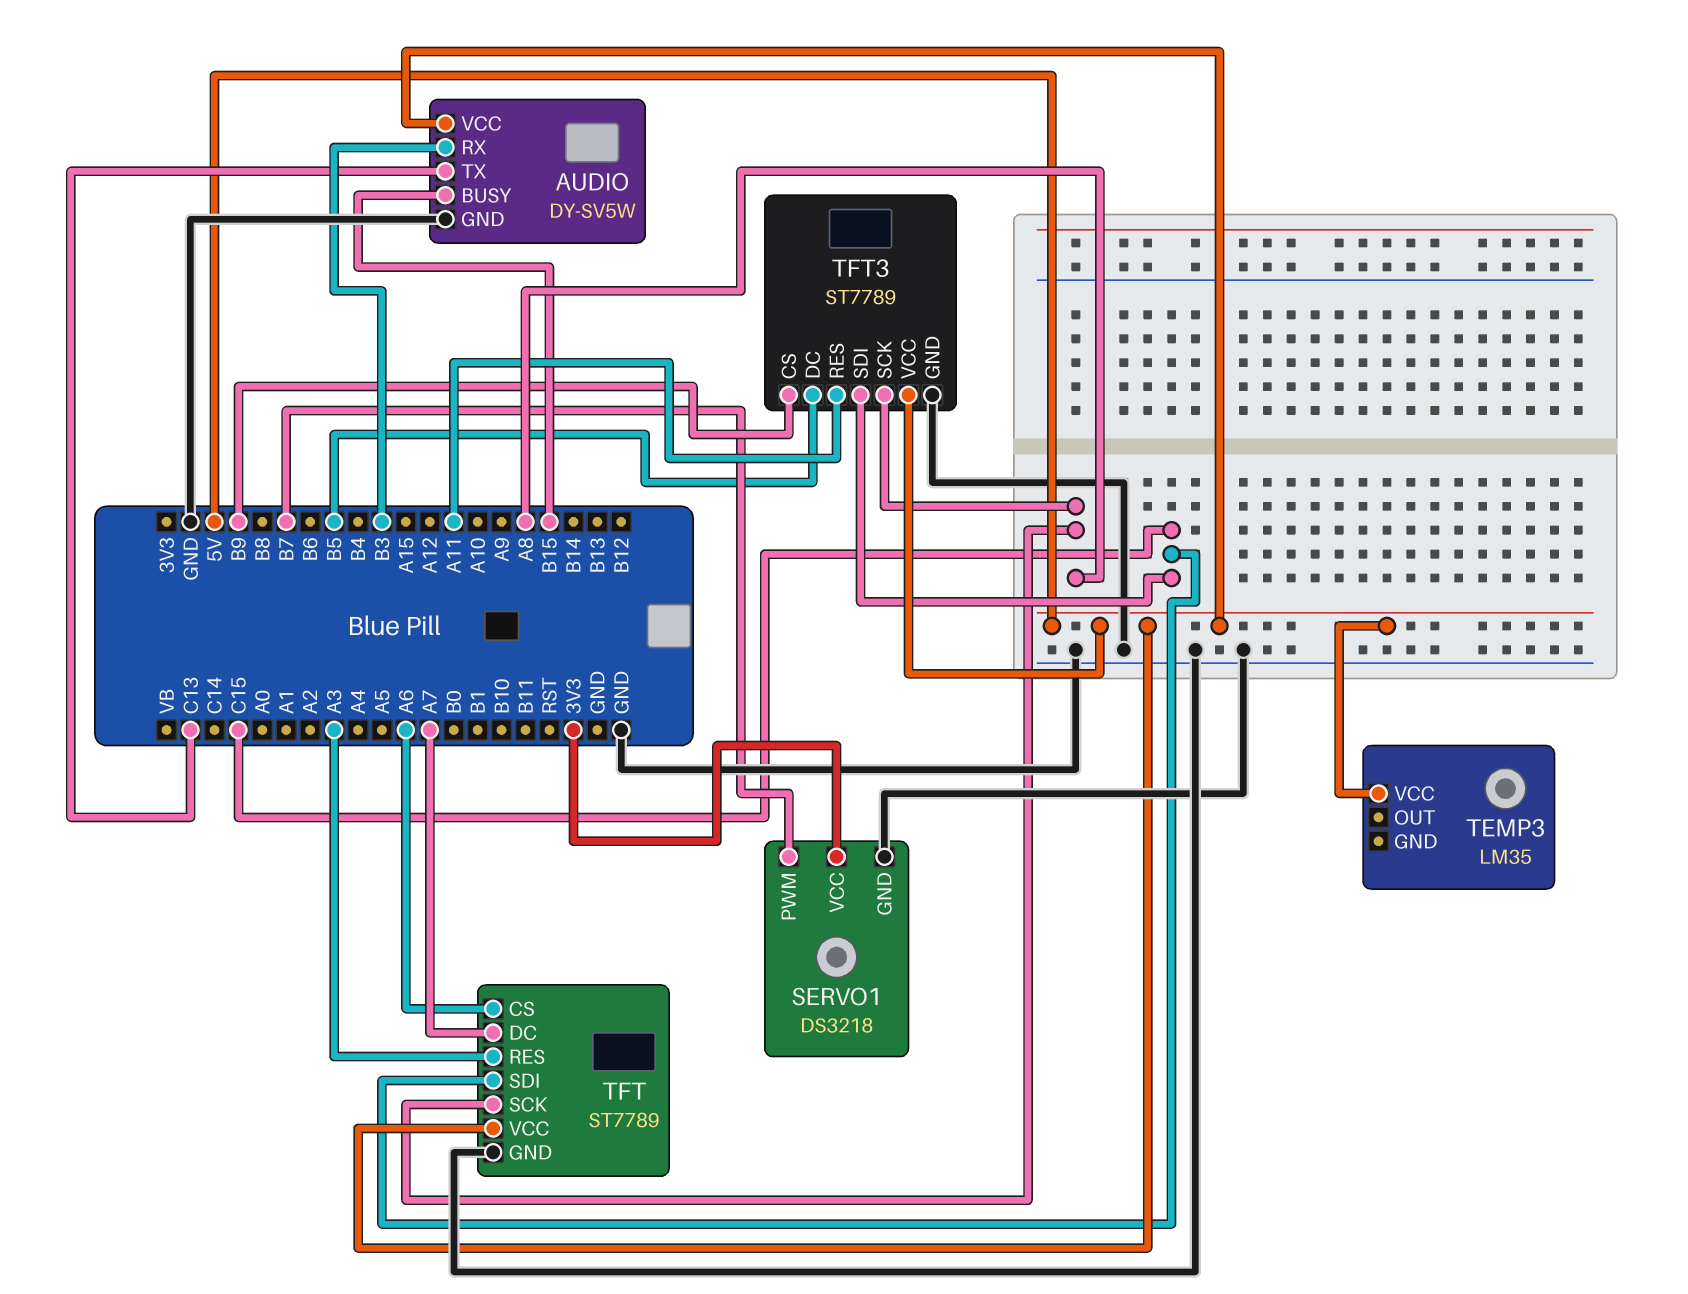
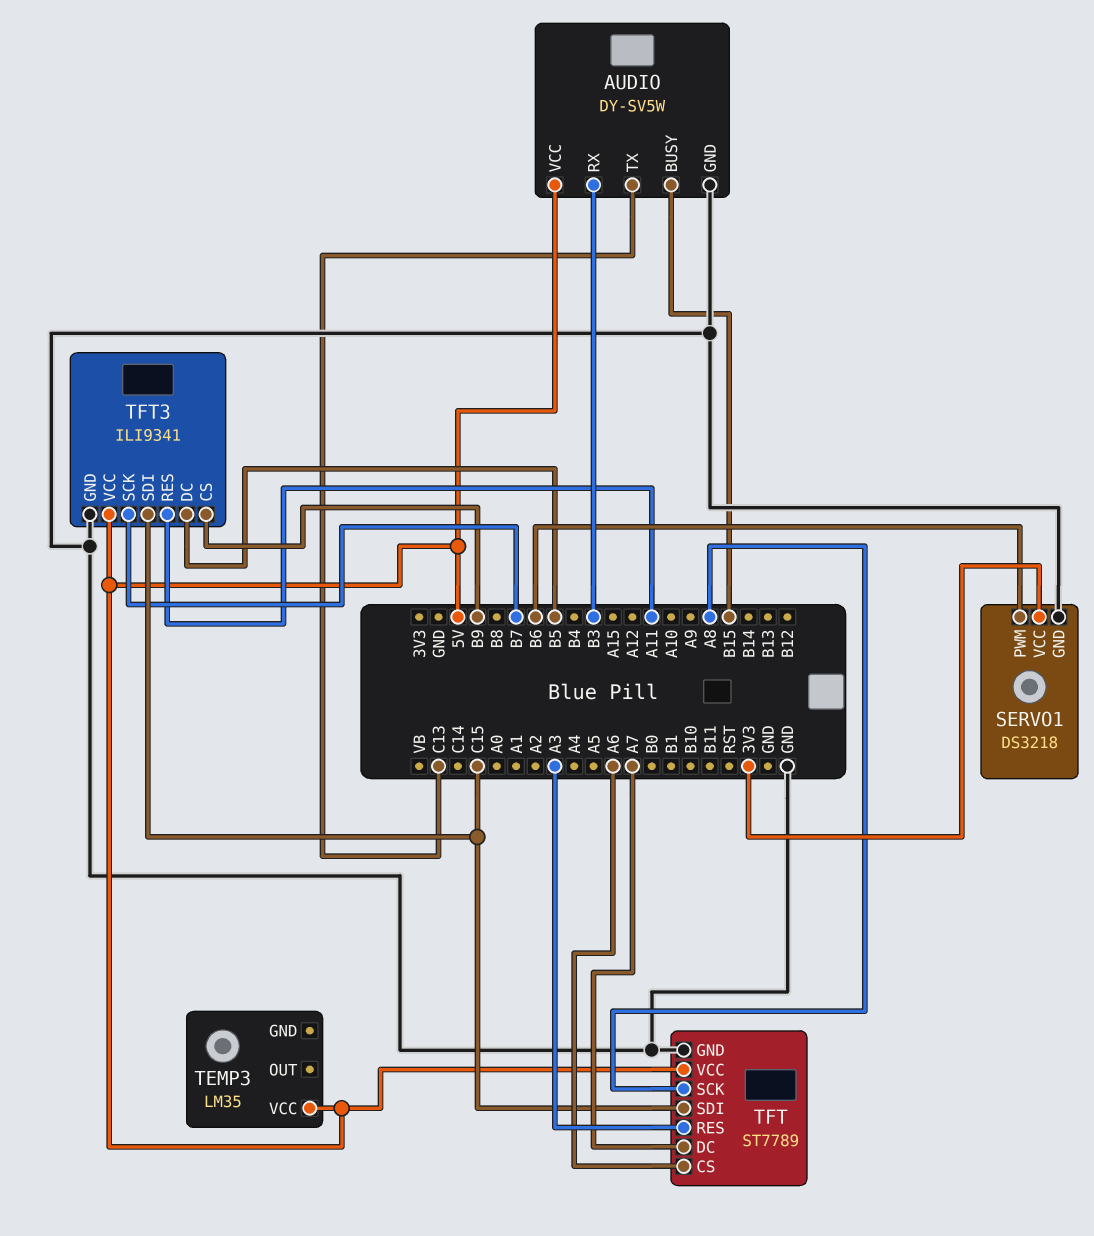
SERVO1 pin PWM: B7 -> B6
TFT3: ST7789 -> ILI9341
TFT3 pin SCK: A8 -> B7

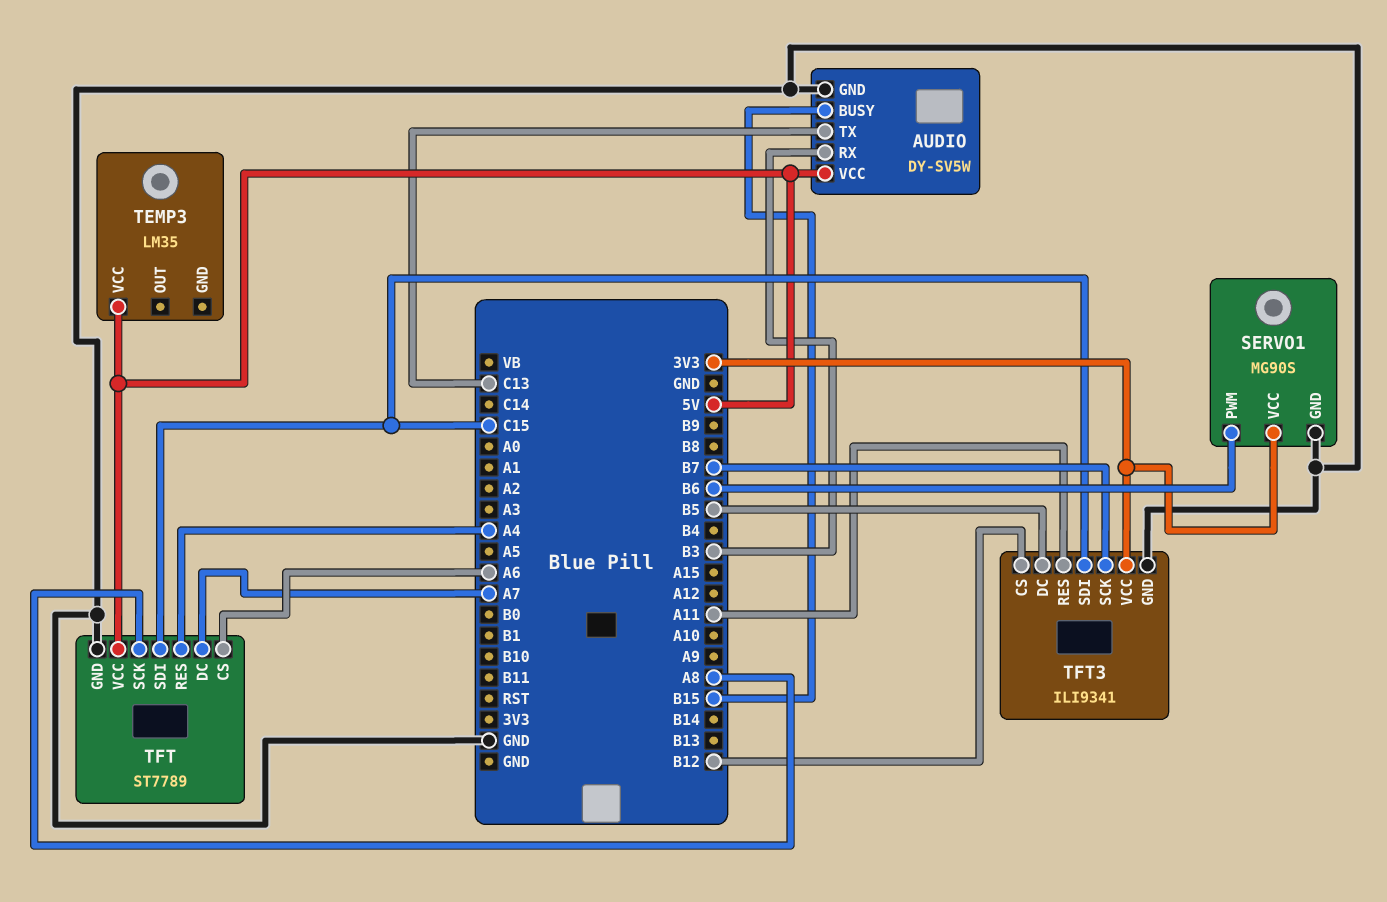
SERVO1: DS3218 -> MG90S
TFT pin RES: A3 -> A4
TFT3 pin CS: B9 -> B12
TFT3 pin VCC: 5V -> 3V3

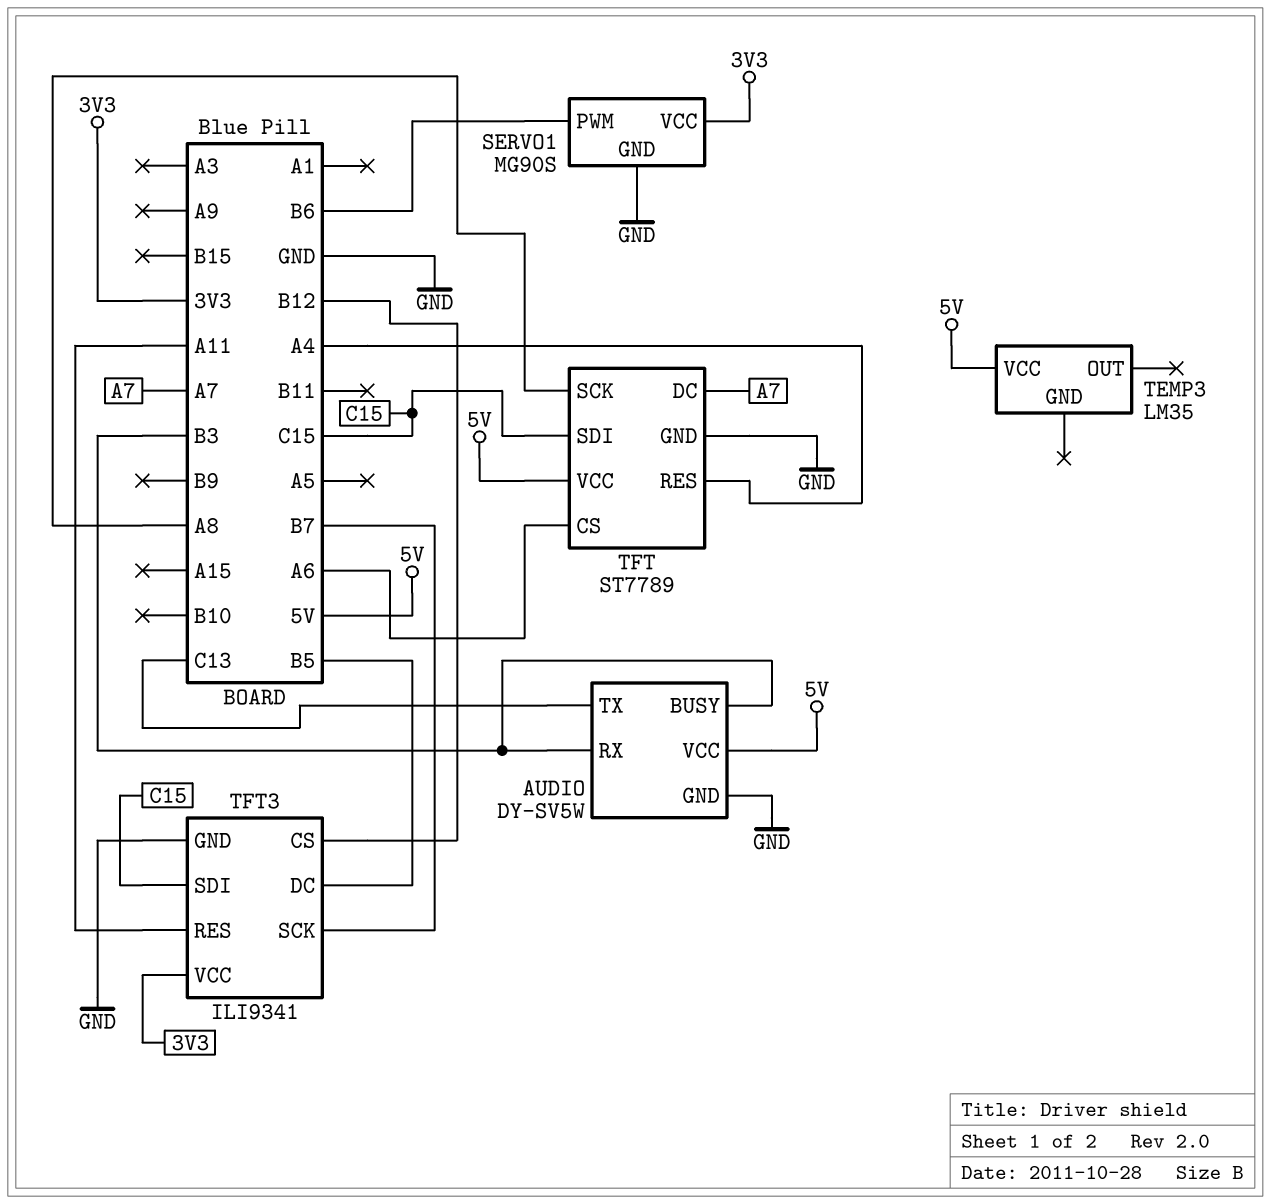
AUDIO pin BUSY: B15 -> B3

